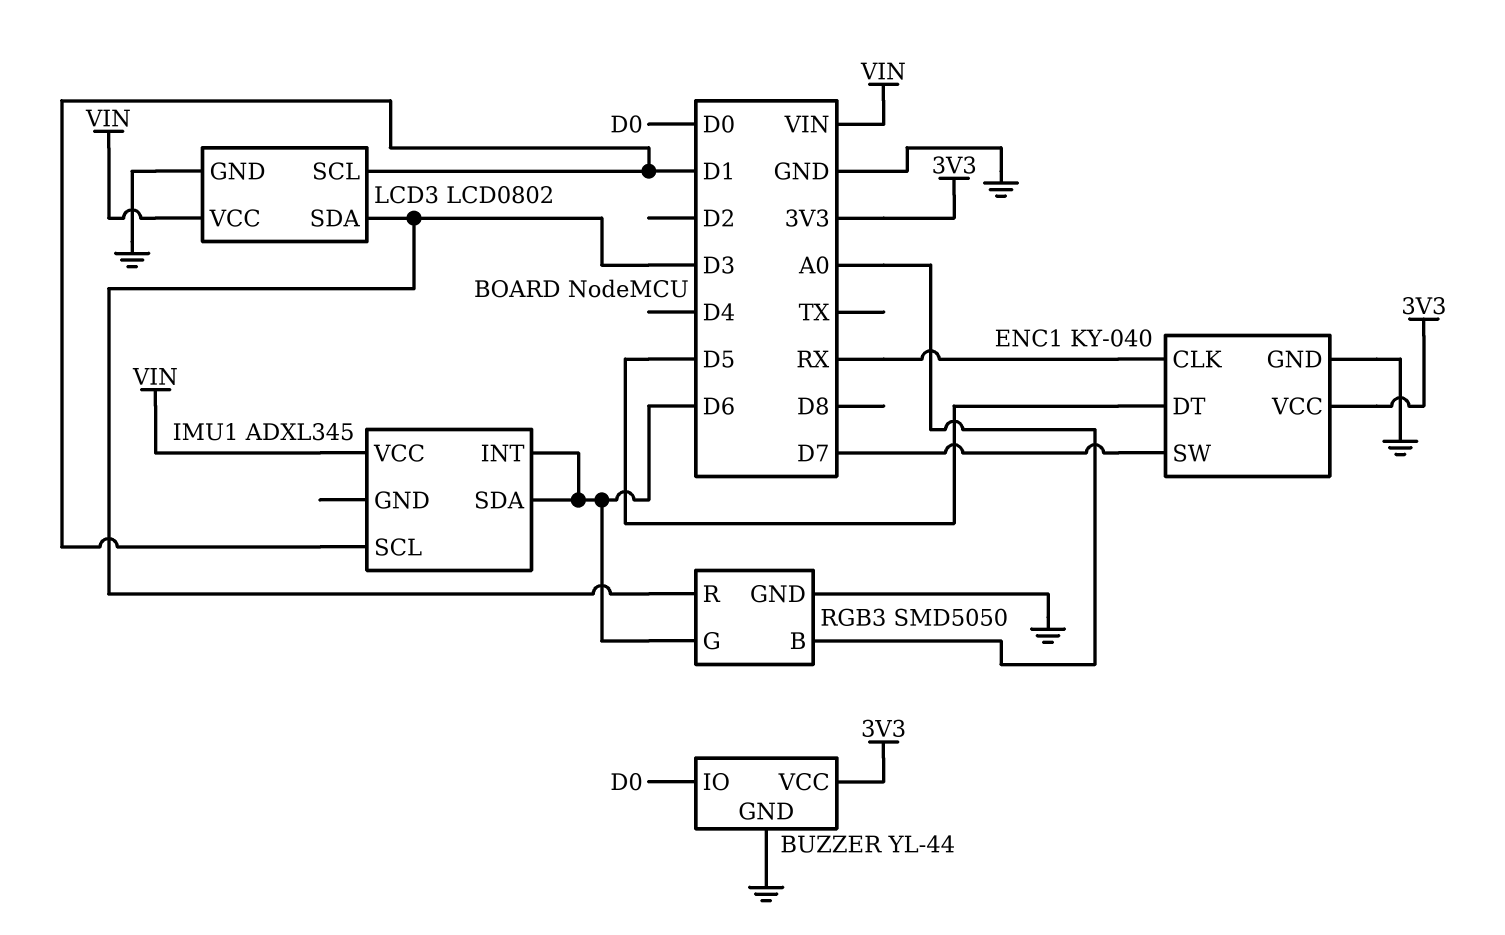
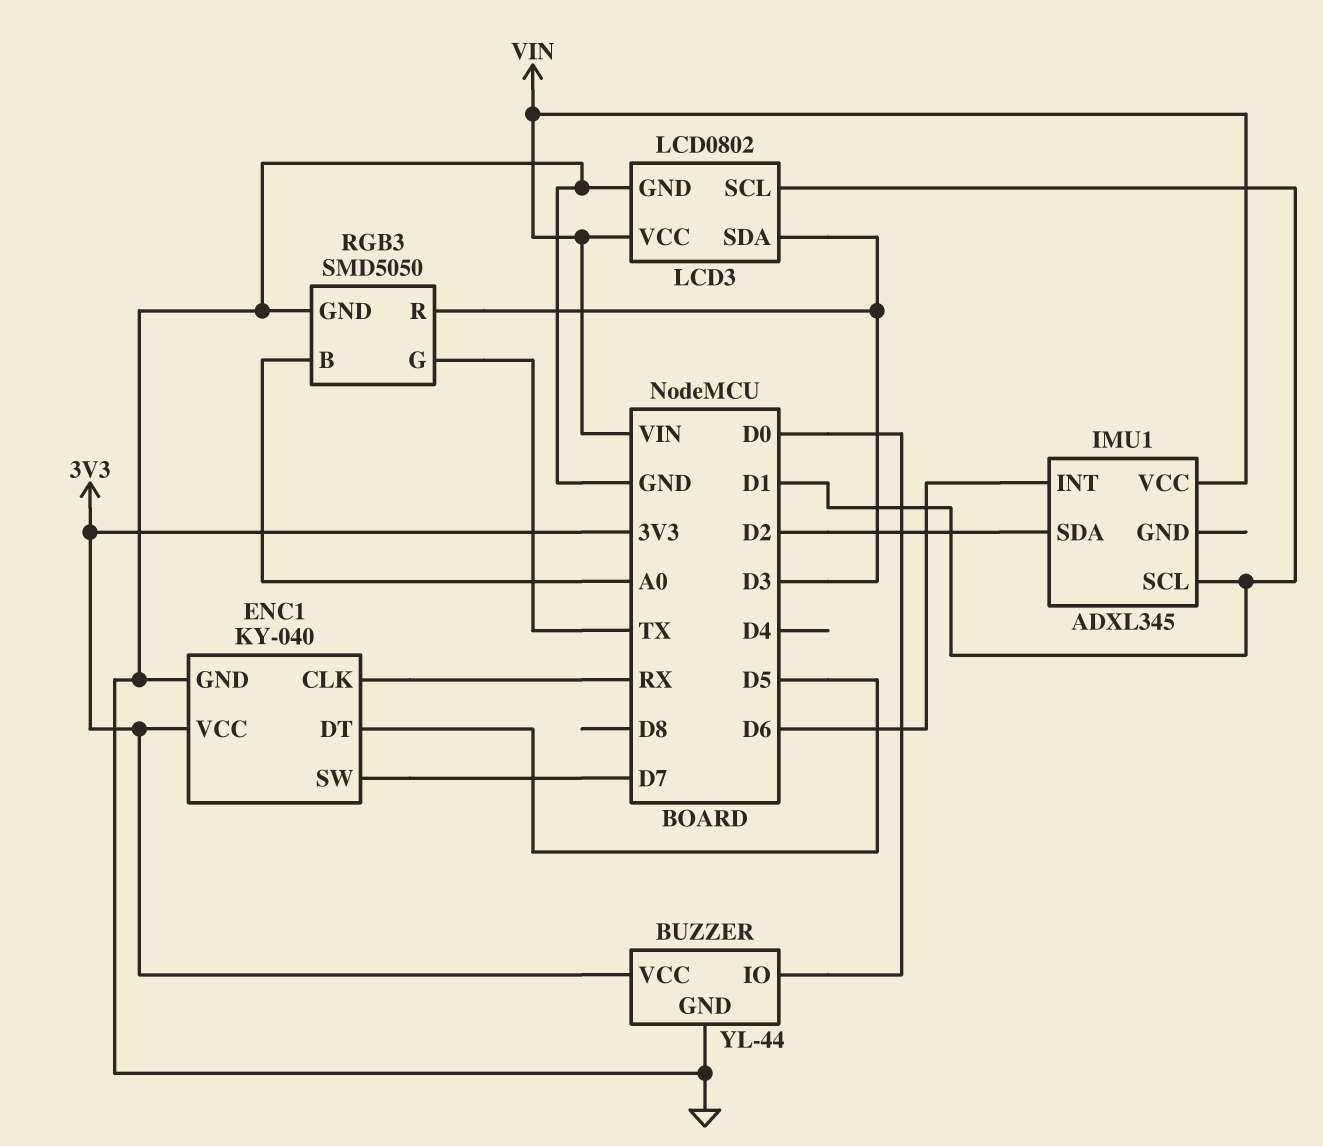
IMU1 pin SDA: D6 -> D2
RGB3 pin G: D6 -> TX

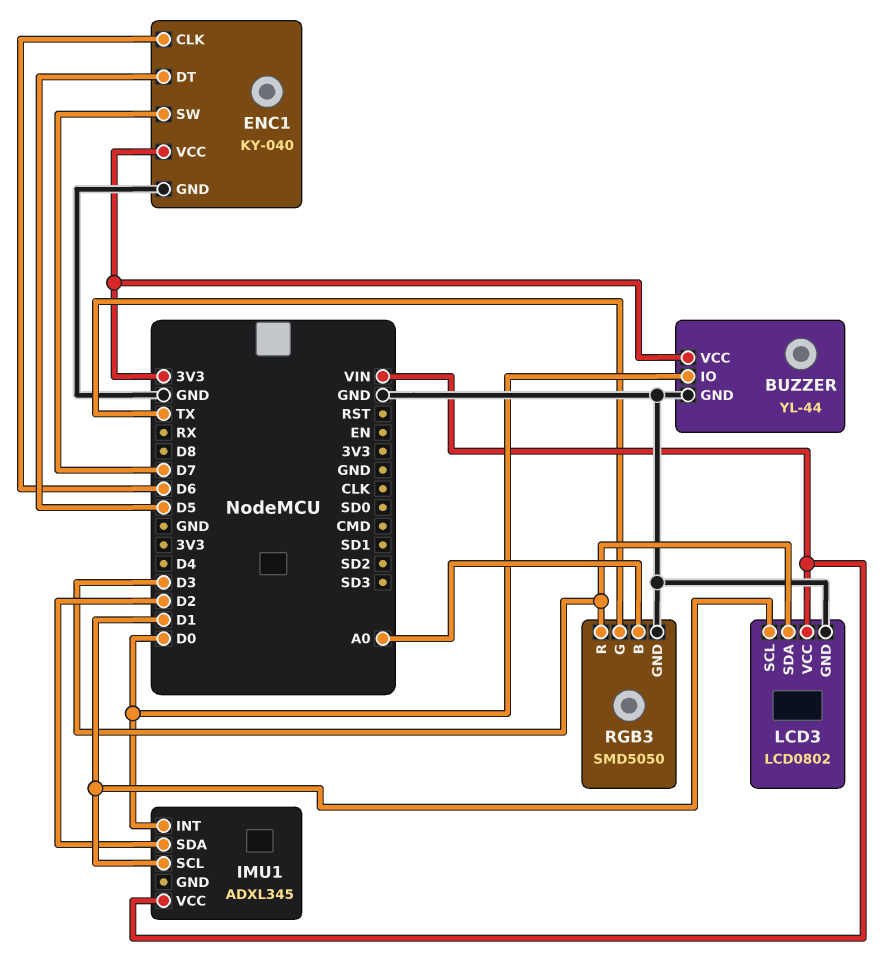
ENC1 pin CLK: RX -> D6
IMU1 pin INT: D6 -> D0

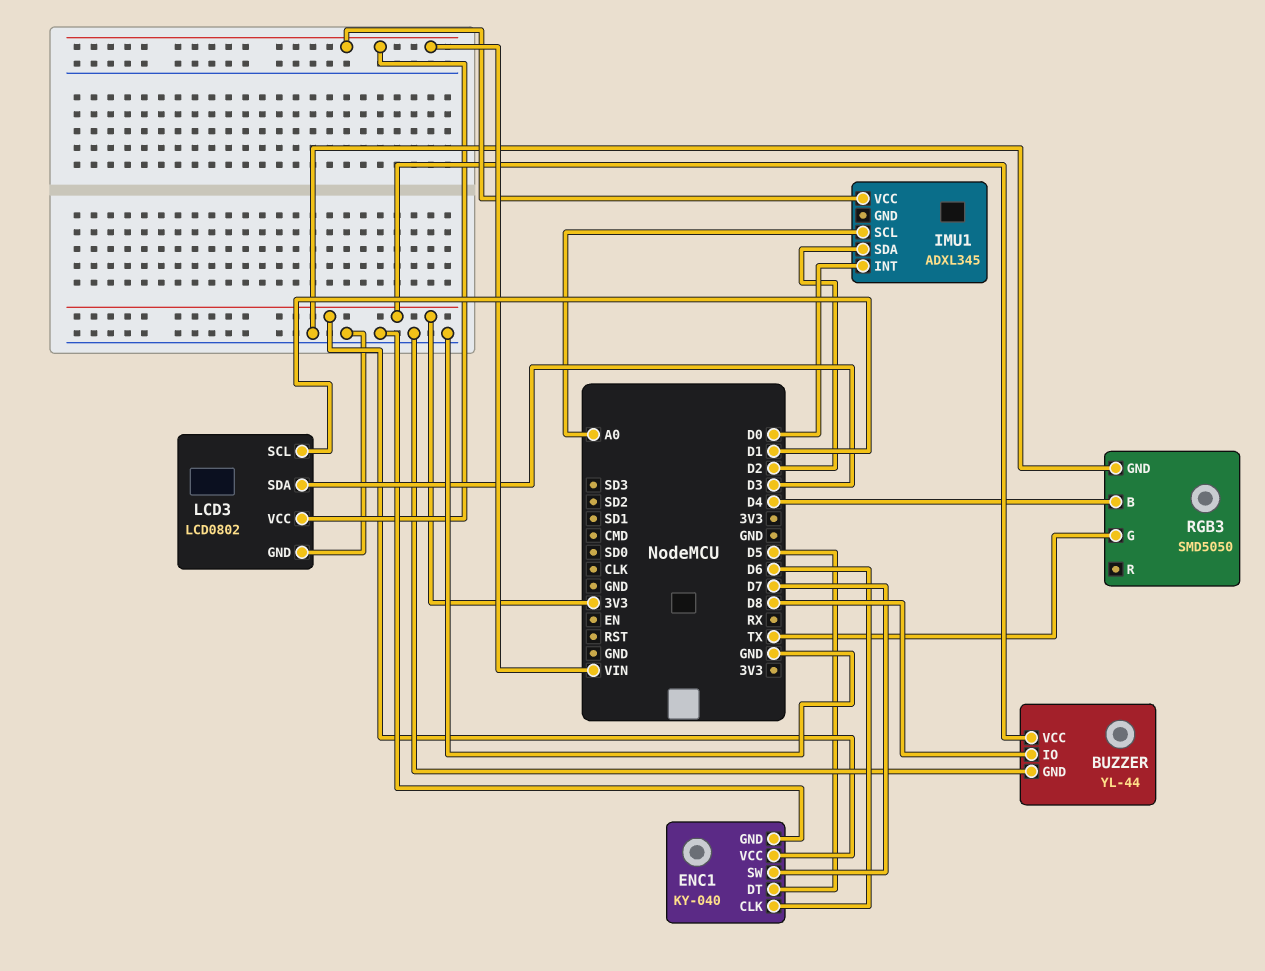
BUZZER pin IO: D0 -> D8
IMU1 pin SCL: D1 -> A0
RGB3 pin B: A0 -> D4
RGB3 pin R: D3 -> none

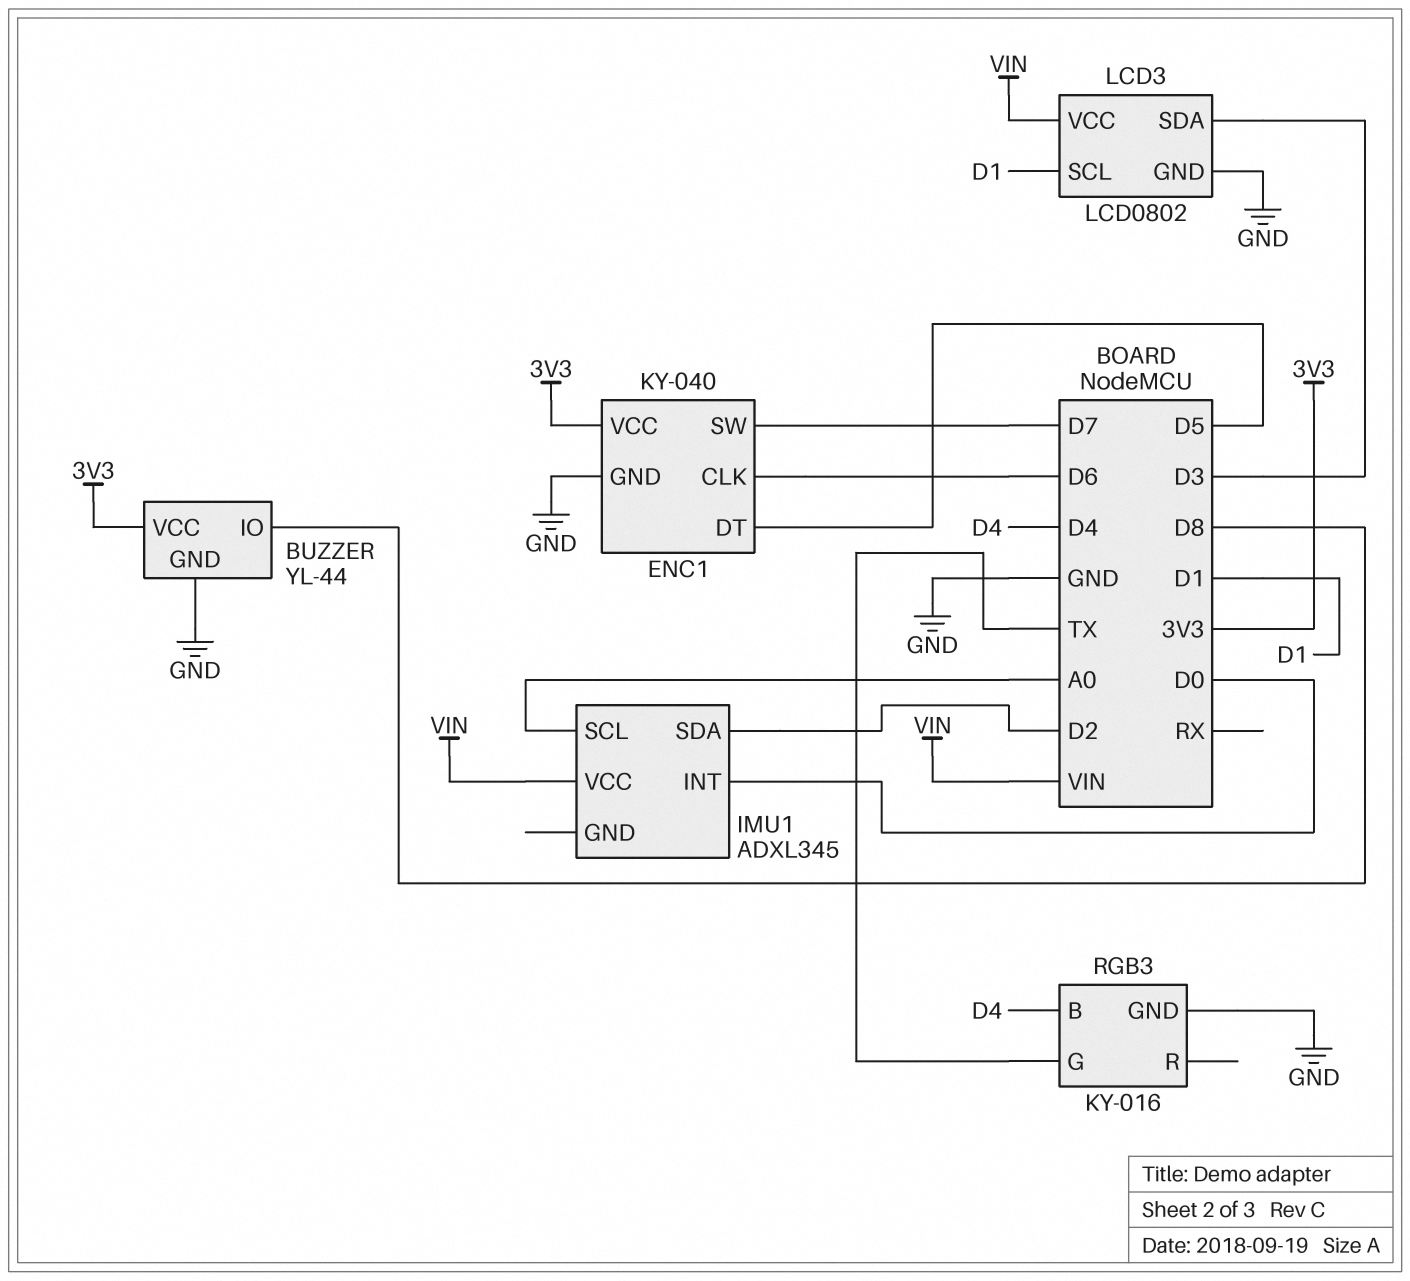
RGB3: SMD5050 -> KY-016

